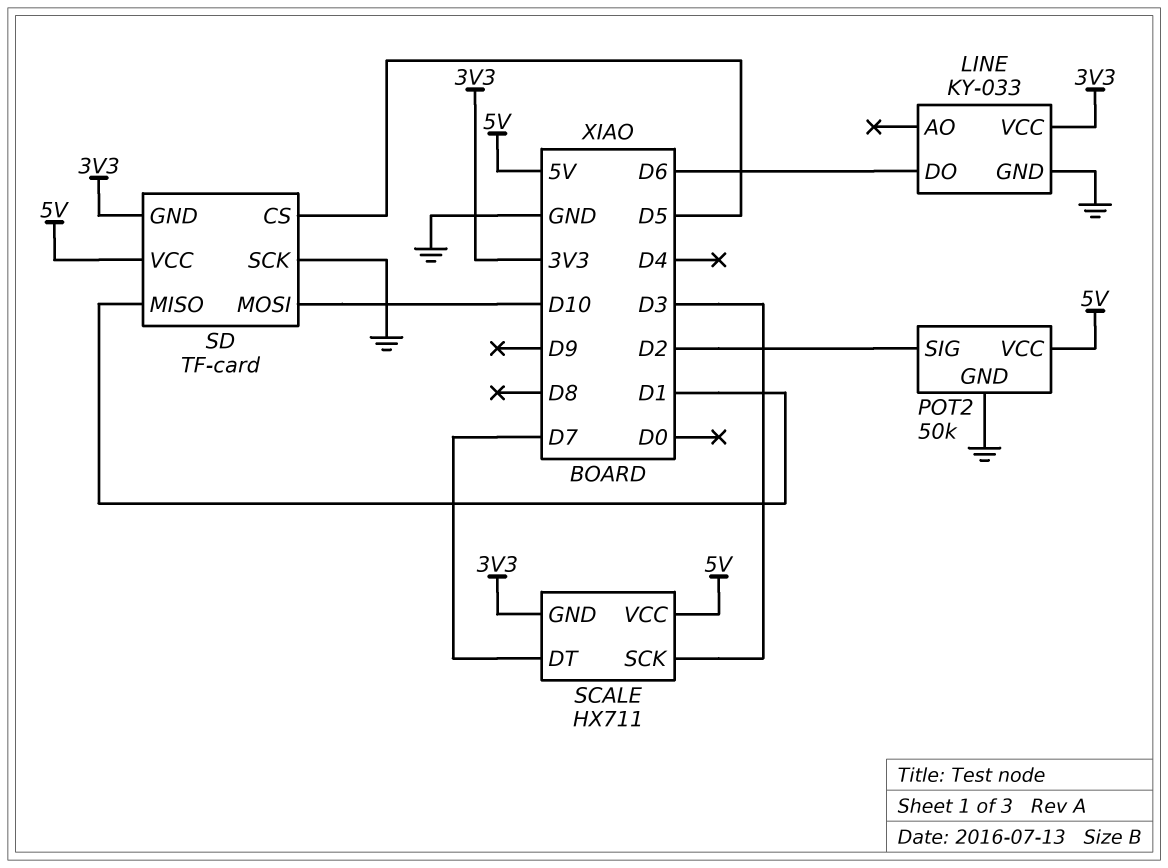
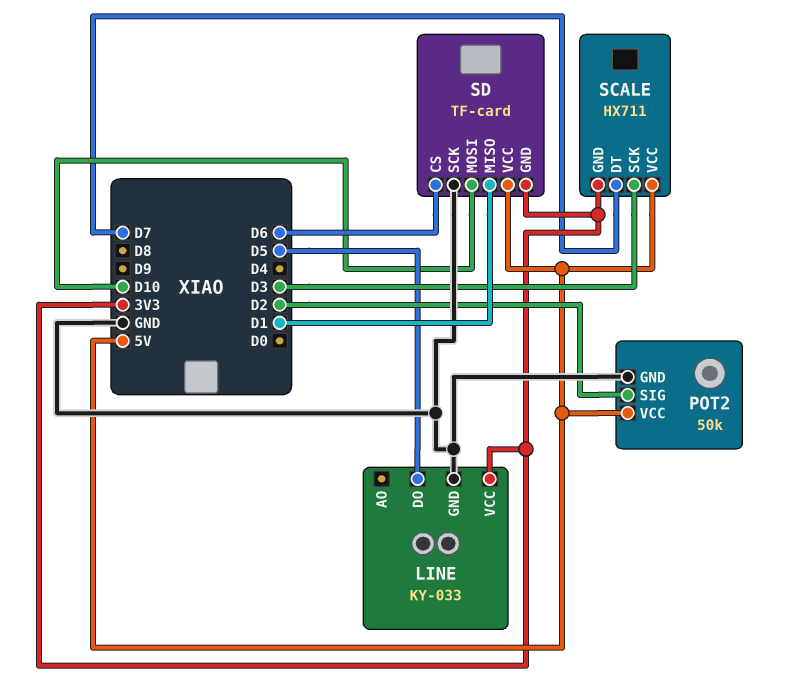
LINE pin DO: D6 -> D5
SD pin CS: D5 -> D6

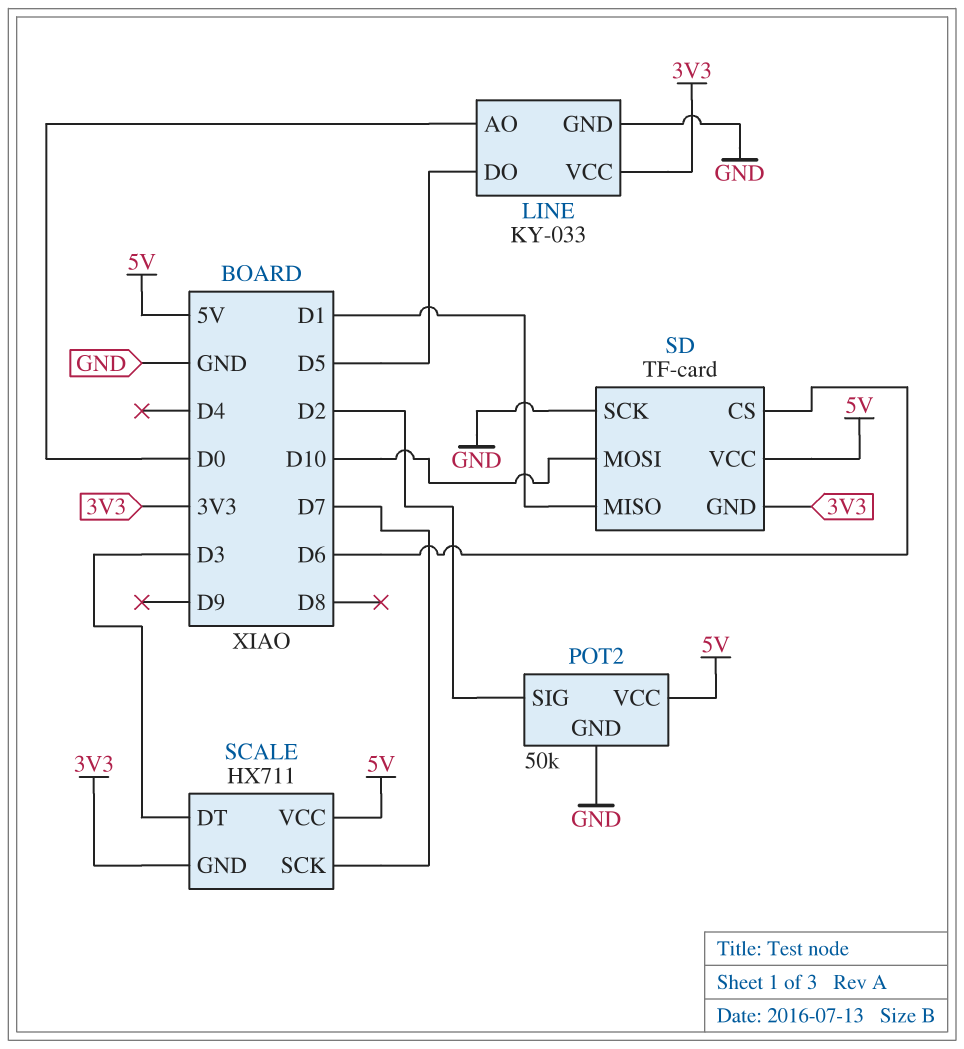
LINE pin AO: none -> D0
SCALE pin DT: D7 -> D3
SCALE pin SCK: D3 -> D7

